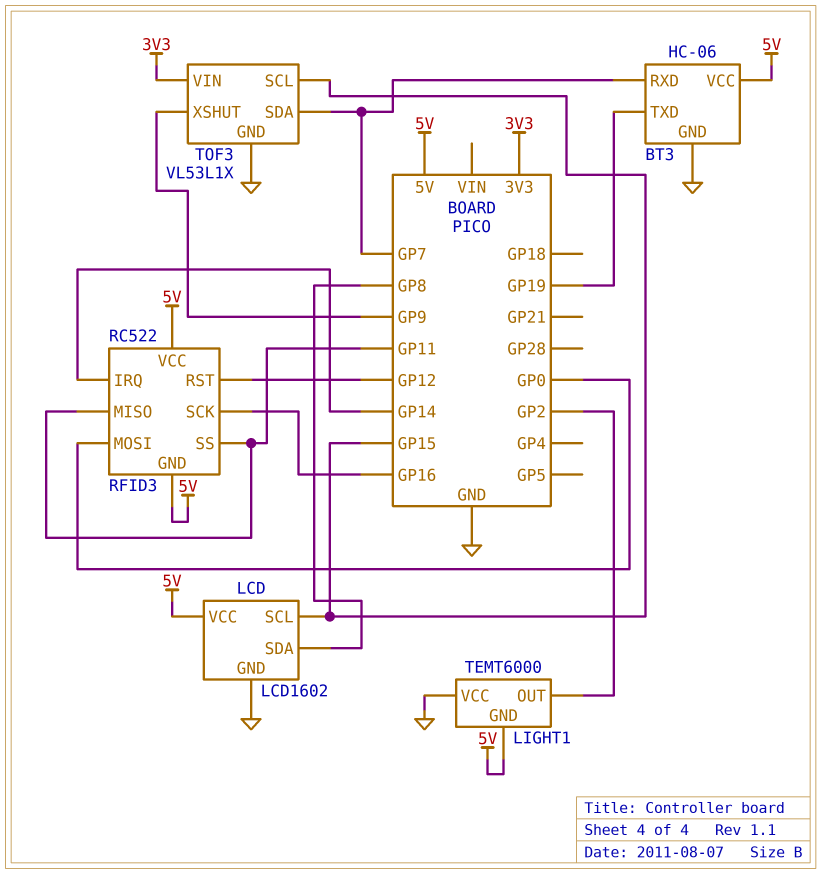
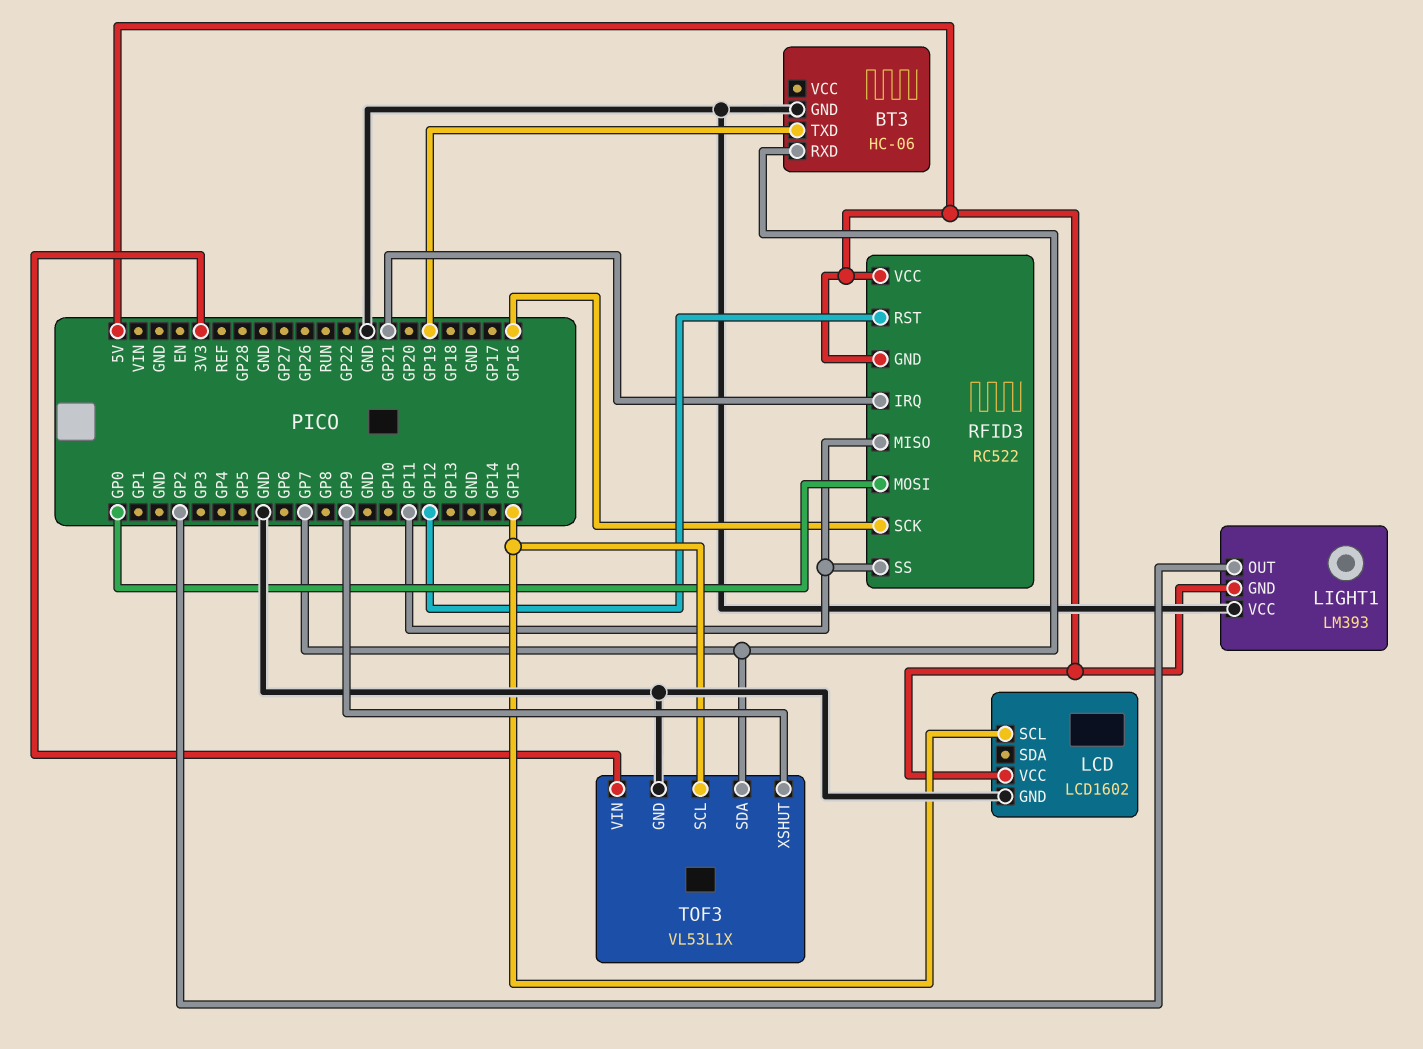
BT3 pin VCC: 5V -> none
LCD pin SDA: GP8 -> none
LIGHT1: TEMT6000 -> LM393
RFID3 pin IRQ: GP14 -> GP21

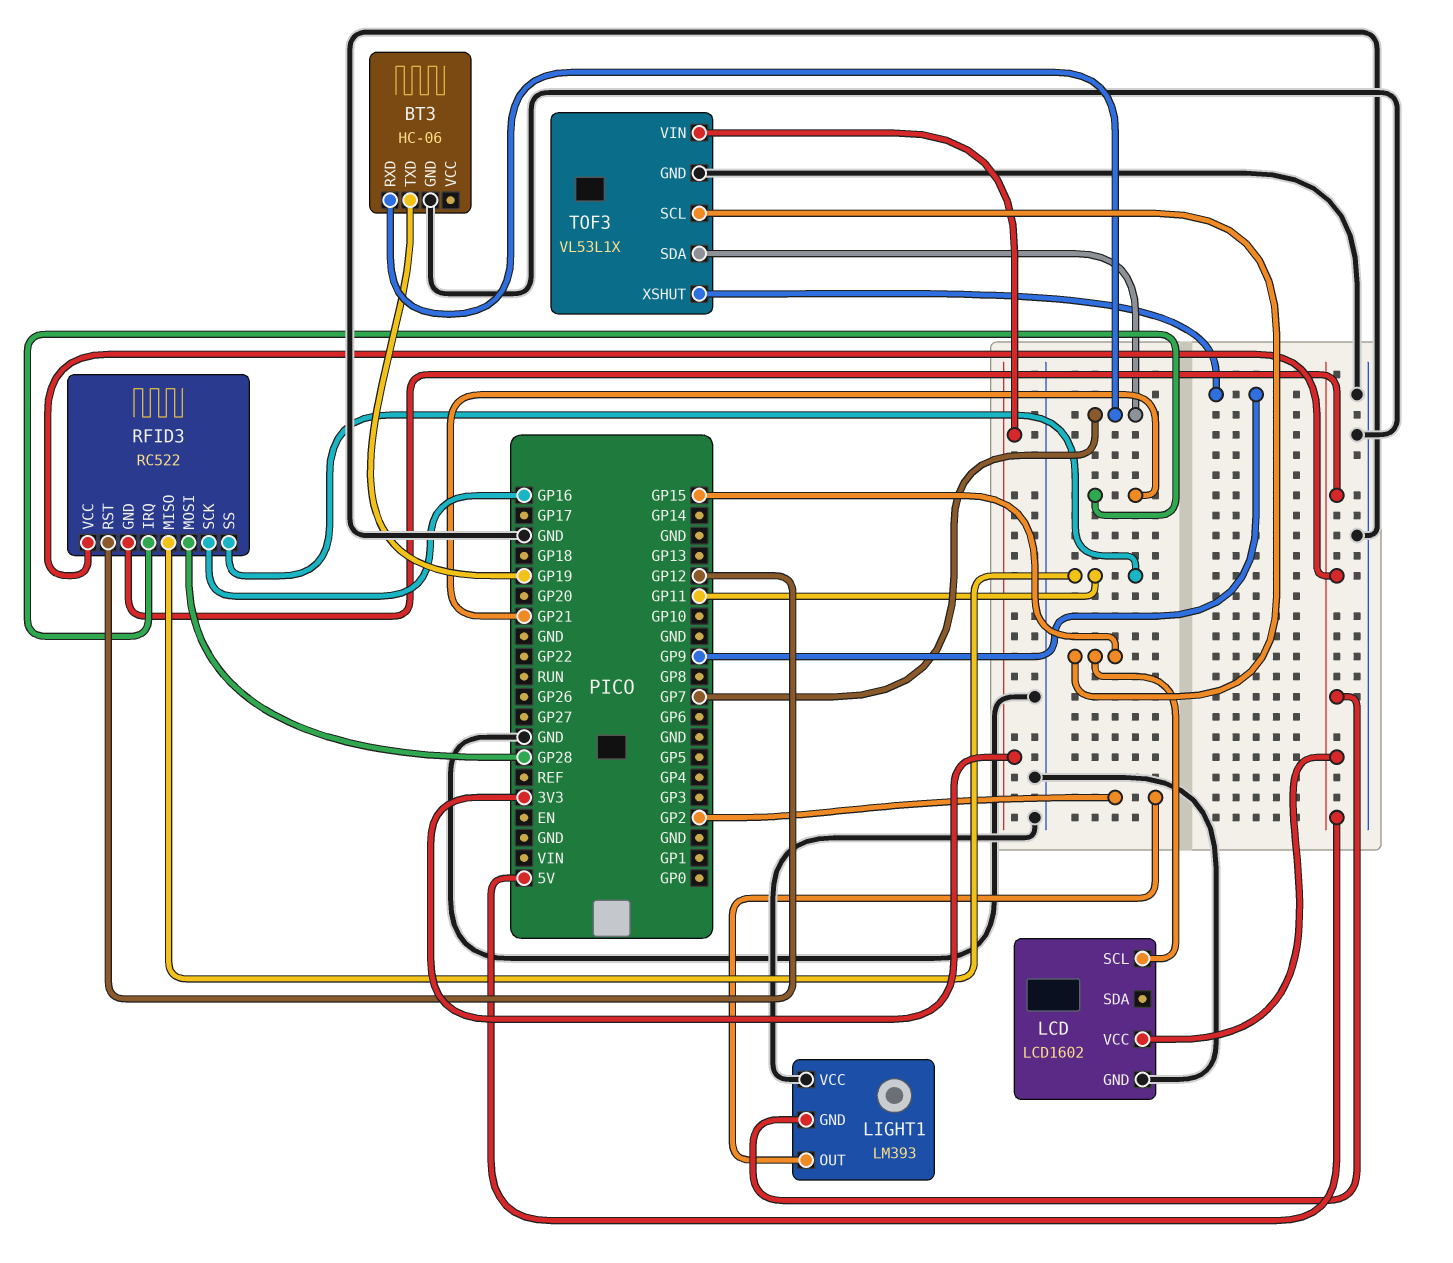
RFID3 pin MOSI: GP0 -> GP28

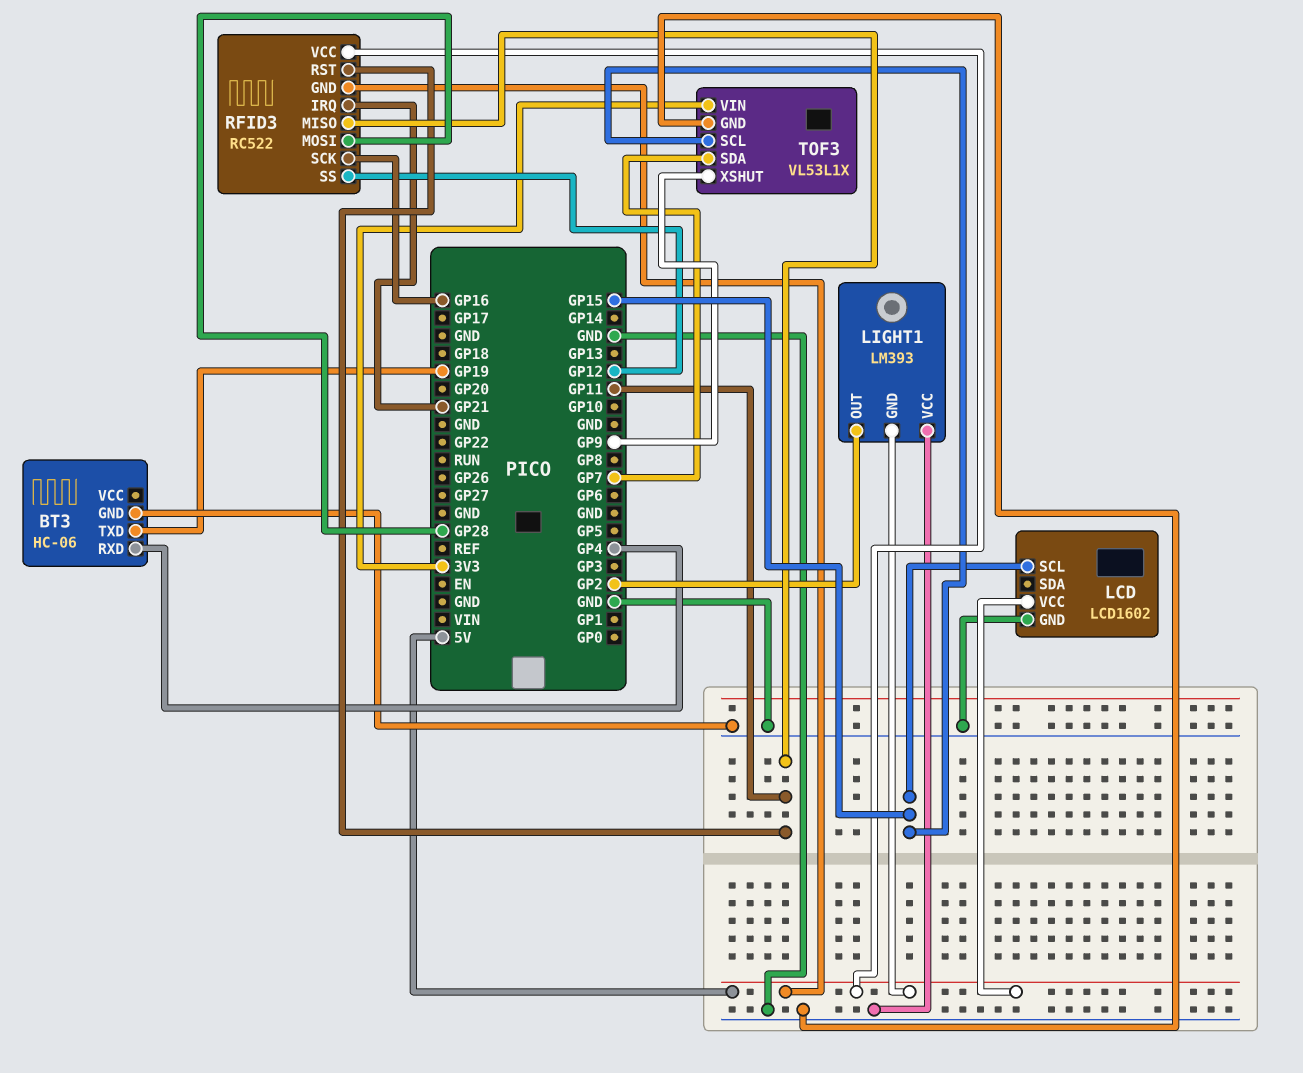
BT3 pin RXD: GP7 -> GP4
RFID3 pin RST: GP12 -> GP11
RFID3 pin SS: GP11 -> GP12

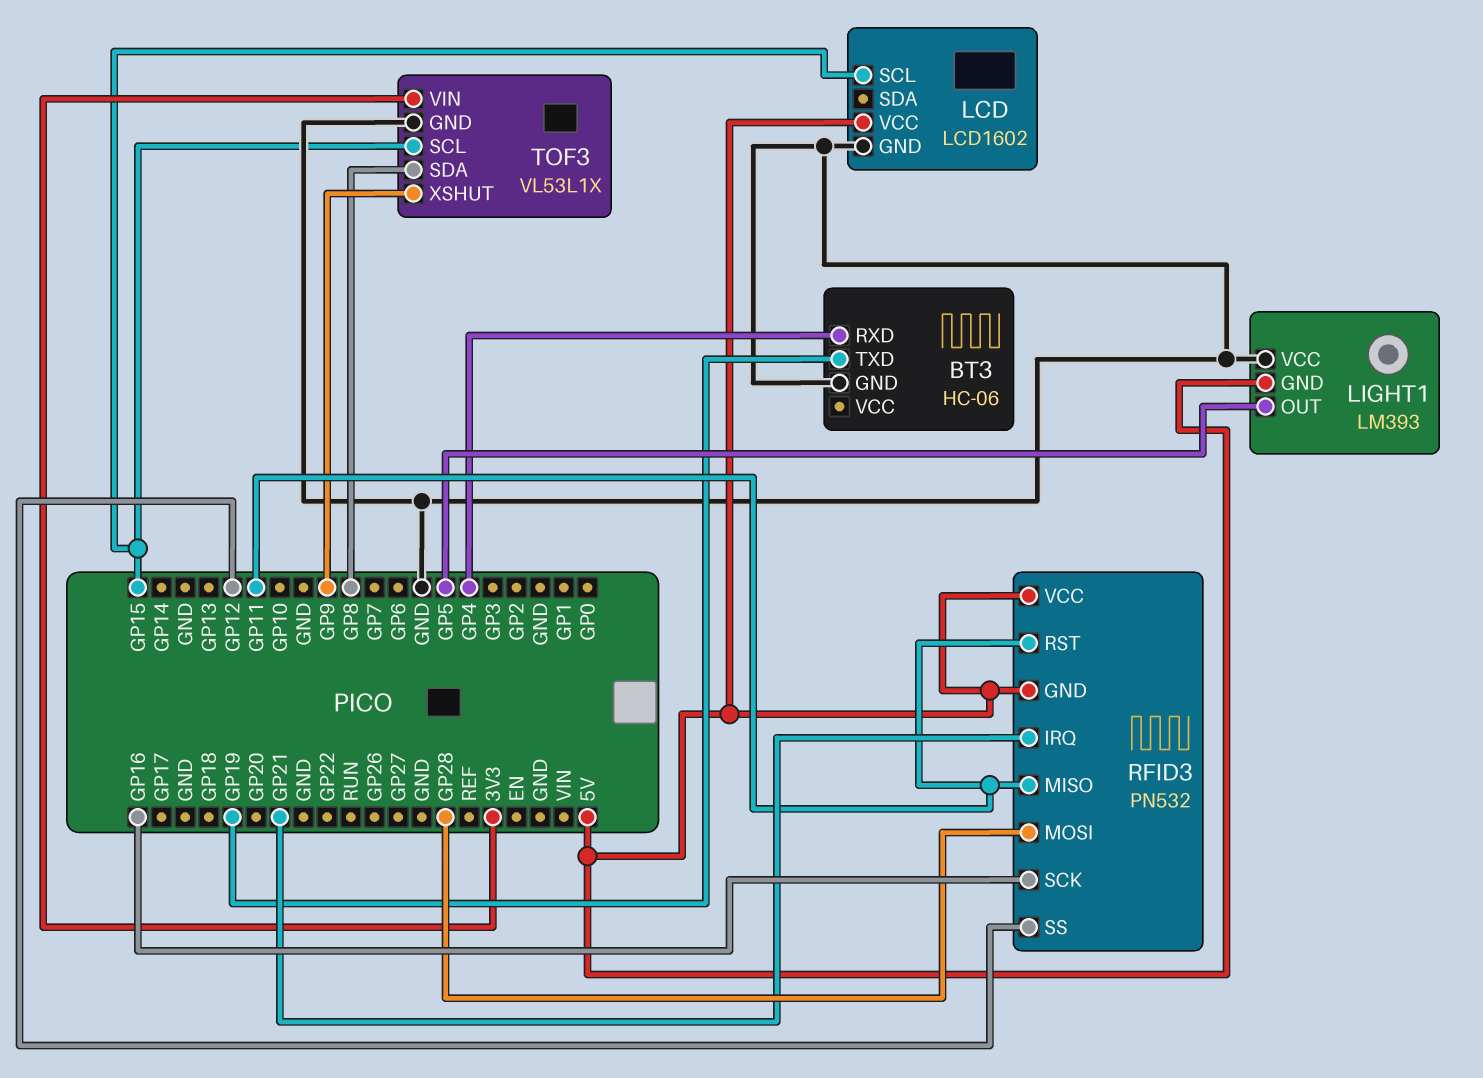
LIGHT1 pin OUT: GP2 -> GP5
RFID3: RC522 -> PN532
TOF3 pin SDA: GP7 -> GP8

